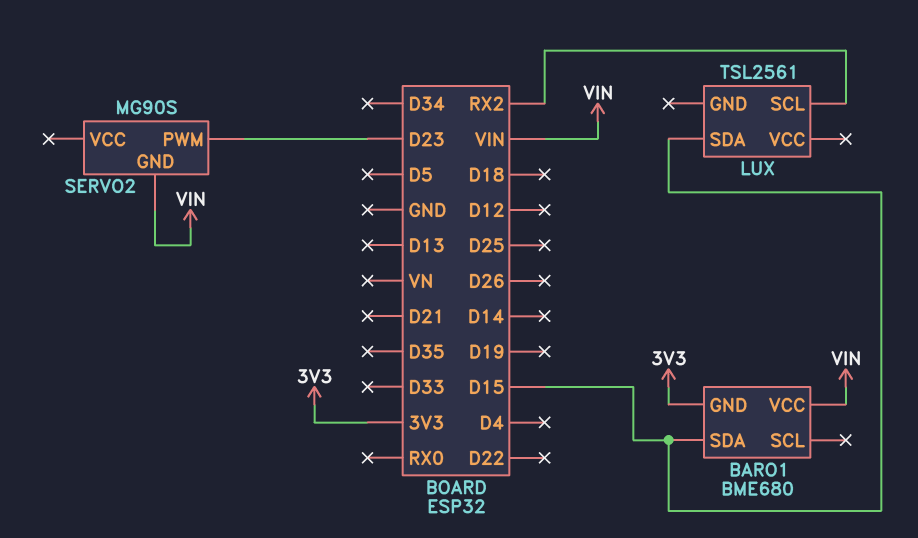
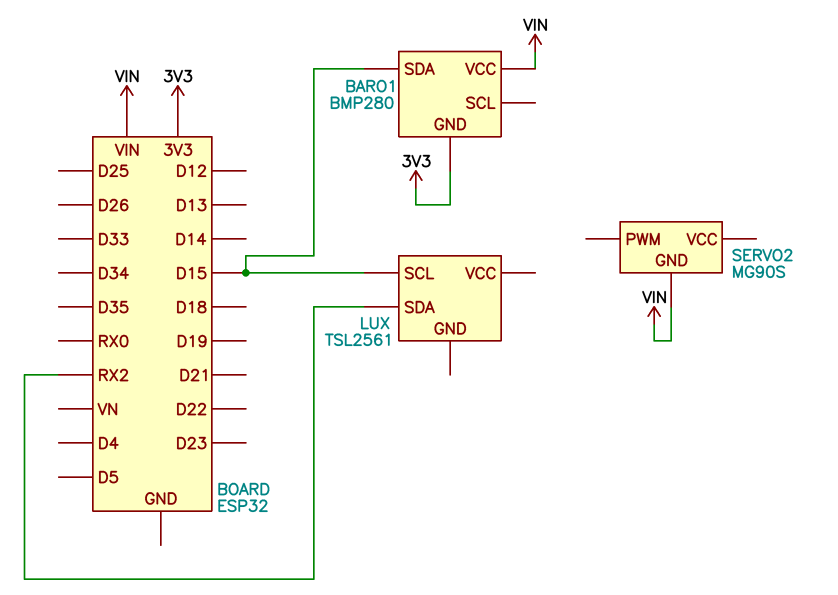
BARO1: BME680 -> BMP280
LUX pin SCL: RX2 -> D15
LUX pin SDA: D15 -> RX2
SERVO2 pin PWM: D23 -> none

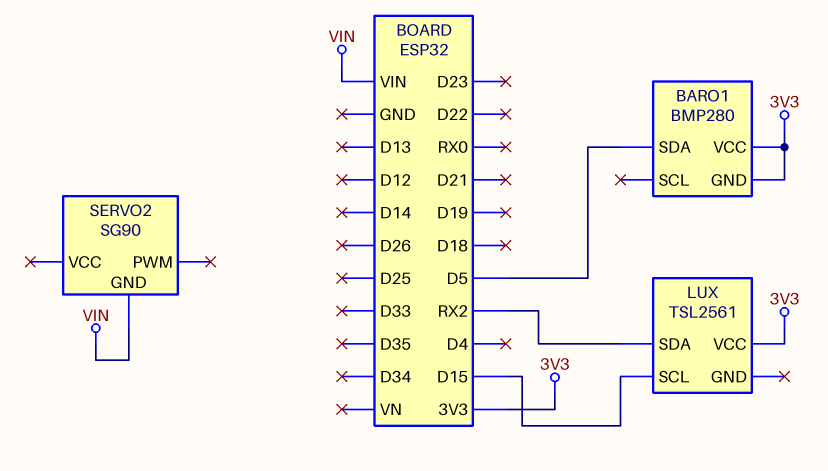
BARO1 pin SDA: D15 -> D5
BARO1 pin VCC: VIN -> 3V3
LUX pin VCC: none -> 3V3
SERVO2: MG90S -> SG90

